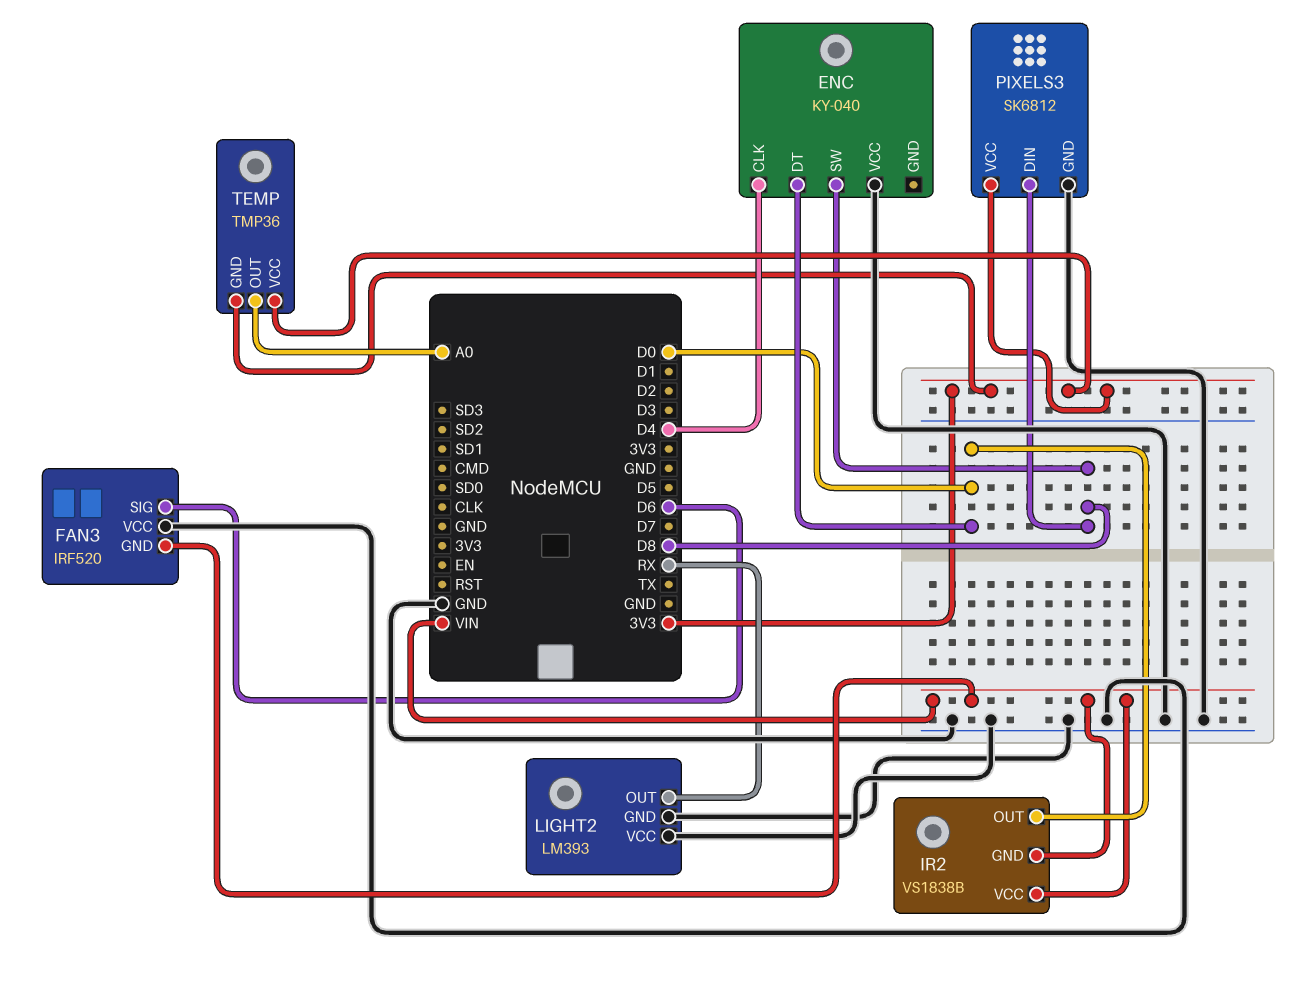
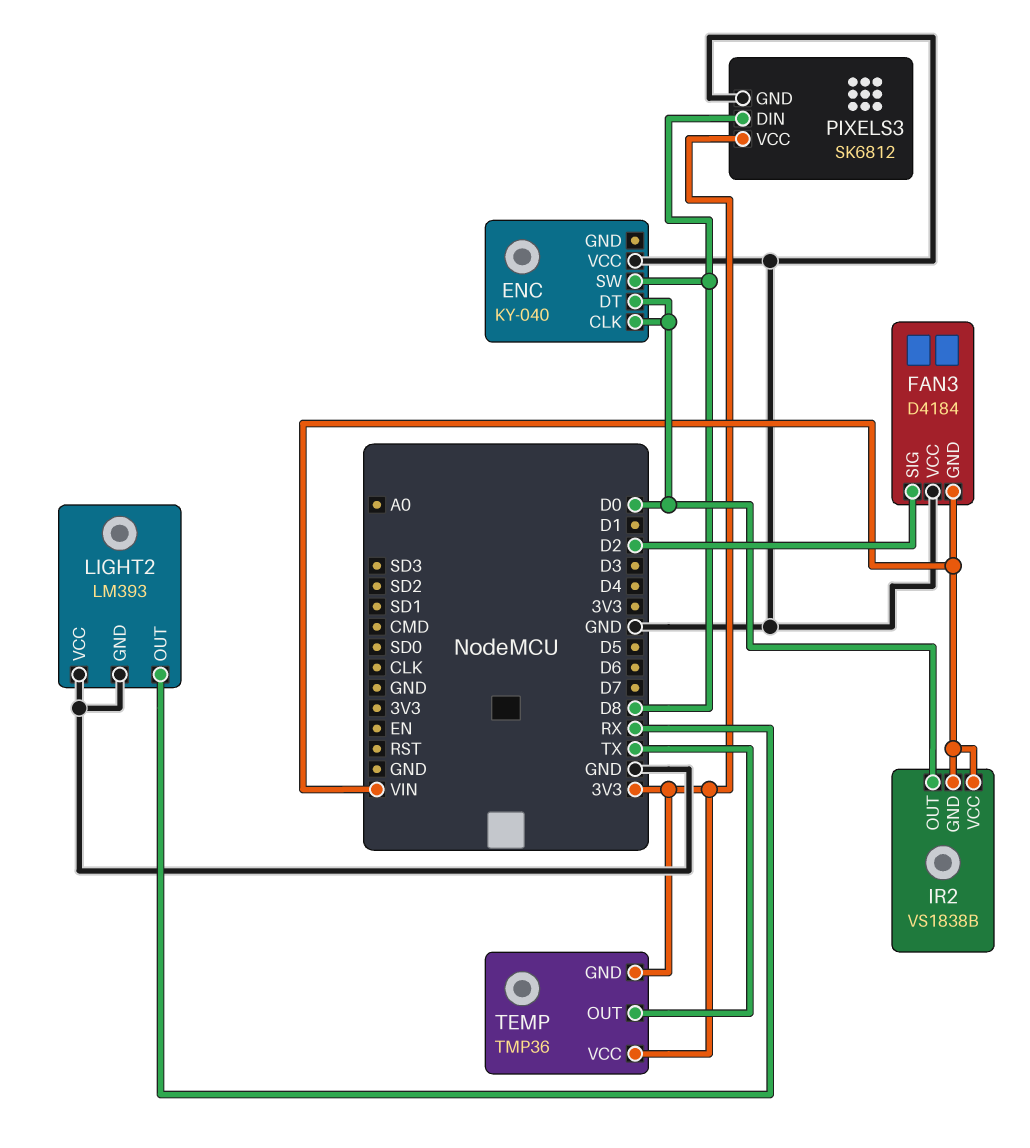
ENC pin CLK: D4 -> D0
FAN3: IRF520 -> D4184
FAN3 pin SIG: D6 -> D2
TEMP pin OUT: A0 -> TX

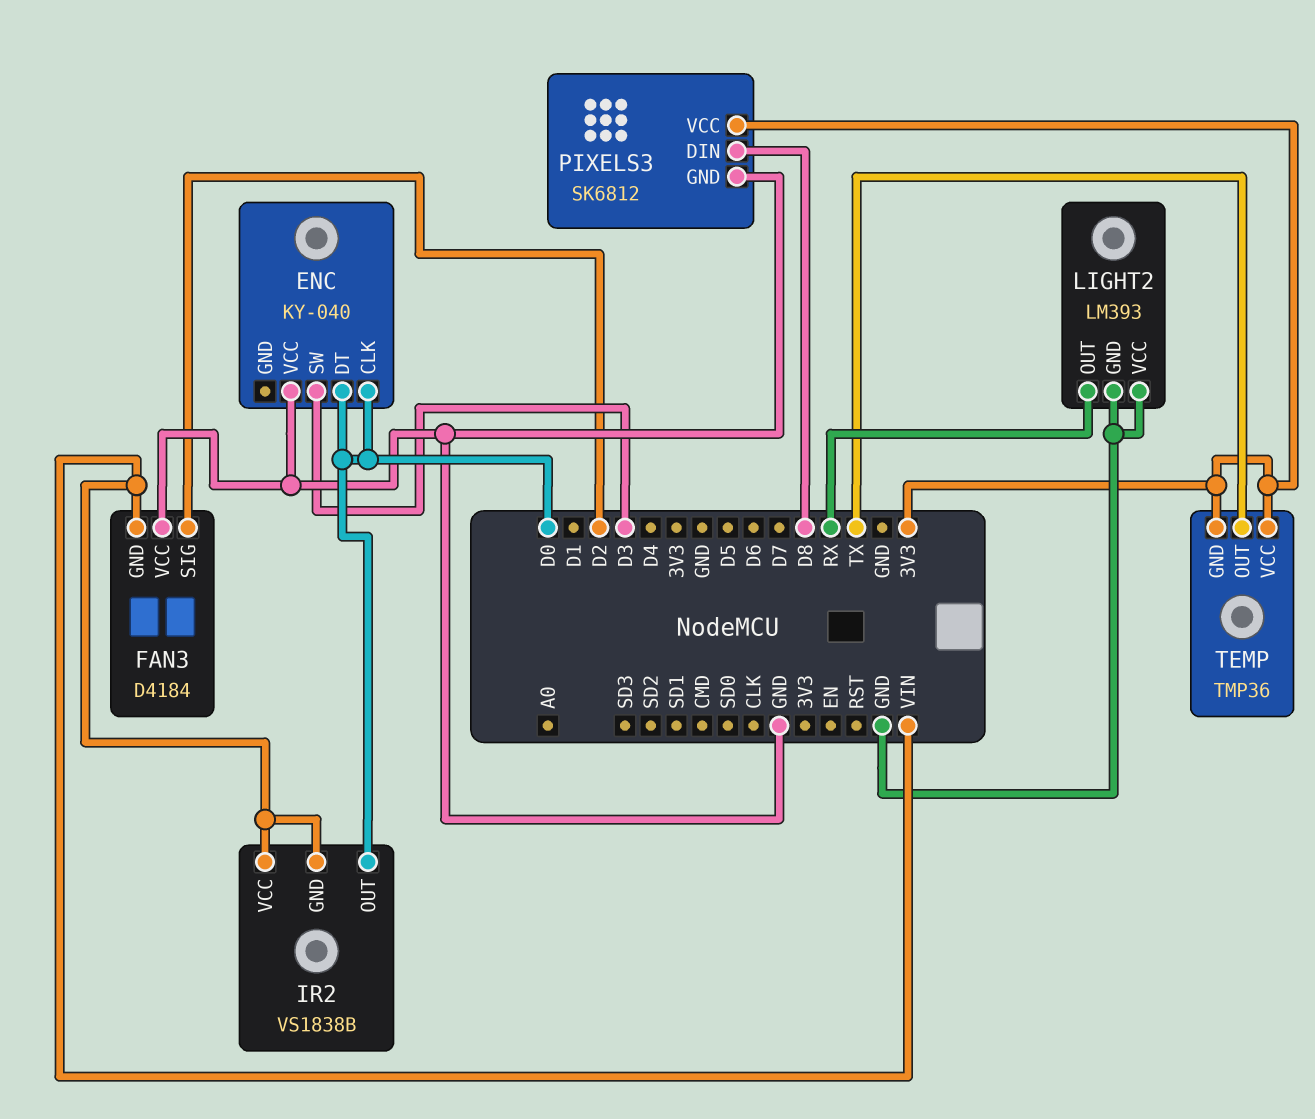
ENC pin SW: D8 -> D3

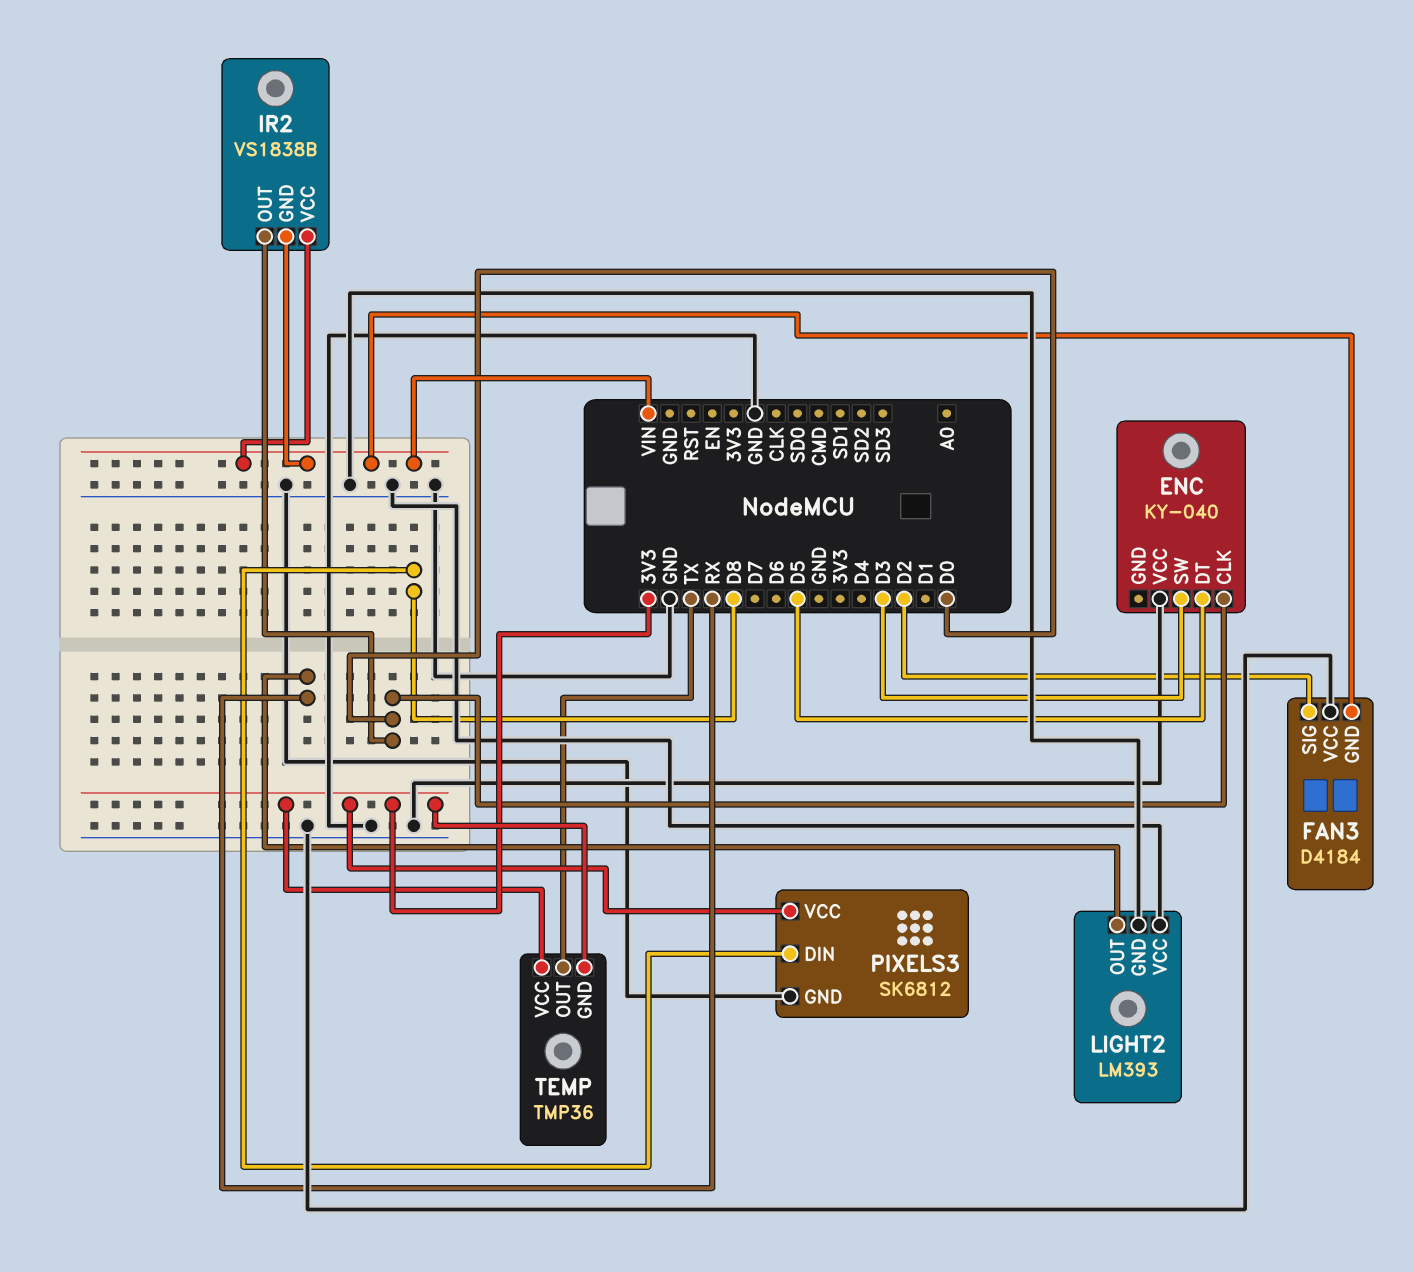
ENC pin DT: D0 -> D5

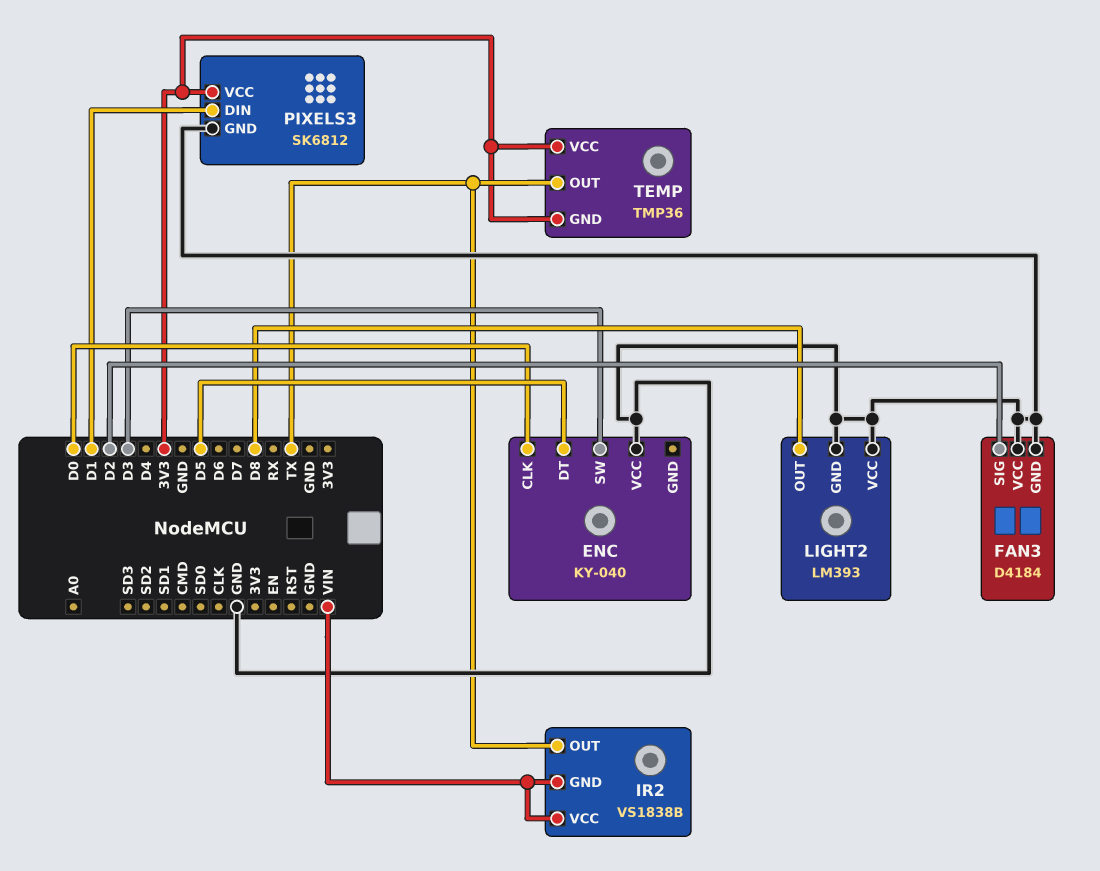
FAN3 pin GND: VIN -> GND
IR2 pin OUT: D0 -> TX
LIGHT2 pin OUT: RX -> D8
PIXELS3 pin DIN: D8 -> D1

